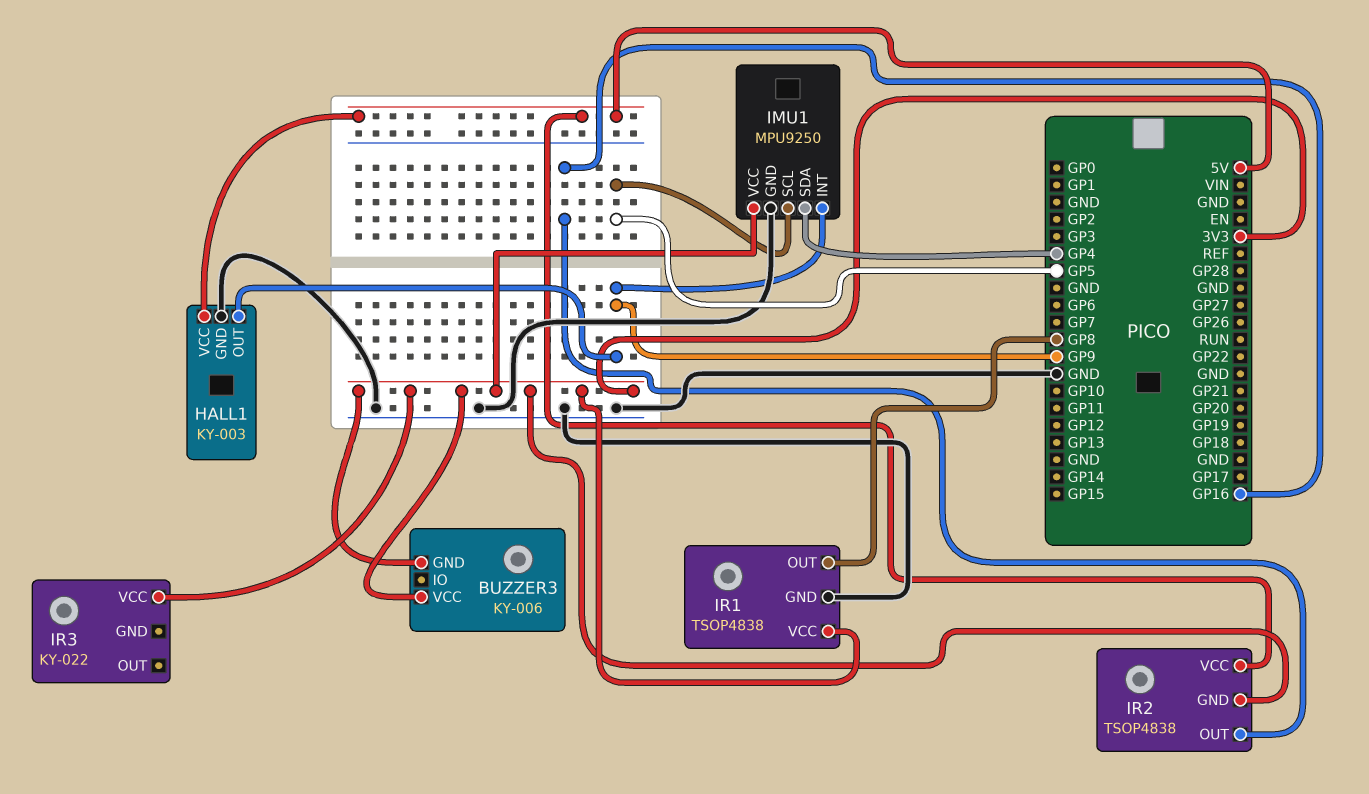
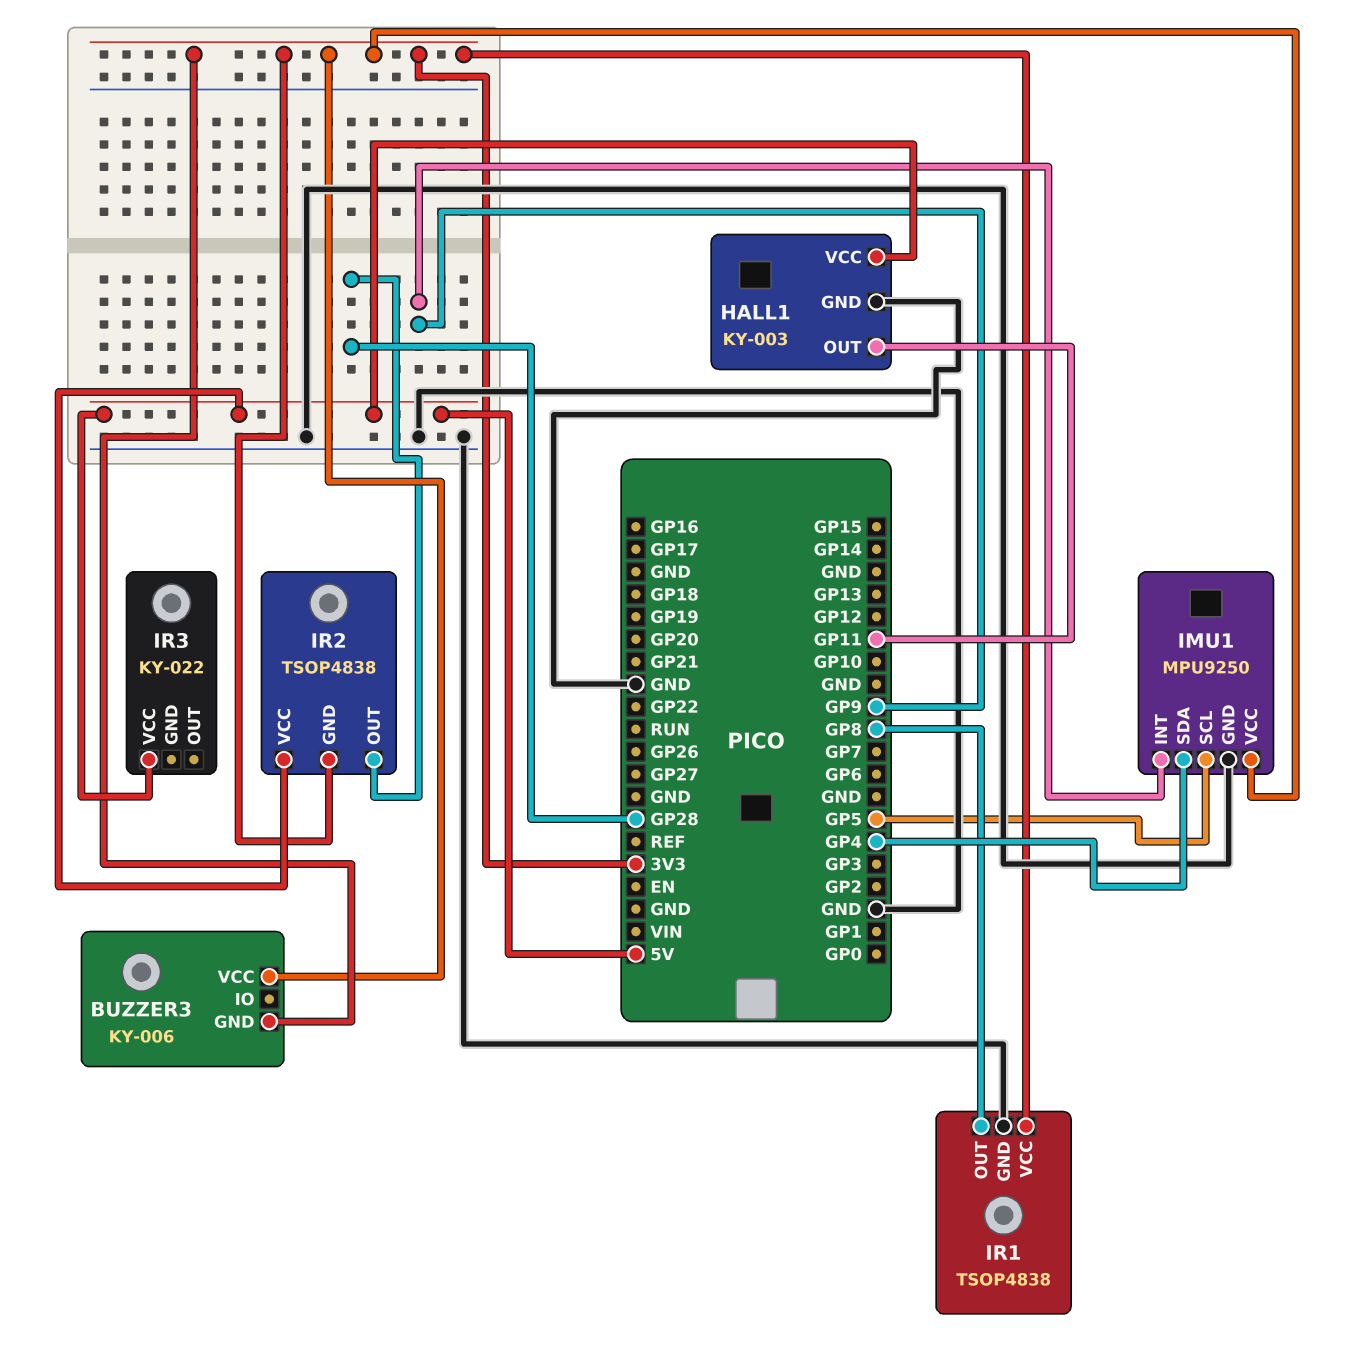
HALL1 pin OUT: GP9 -> GP11
IR2 pin OUT: GP16 -> GP28
IR3 pin VCC: 3V3 -> 5V

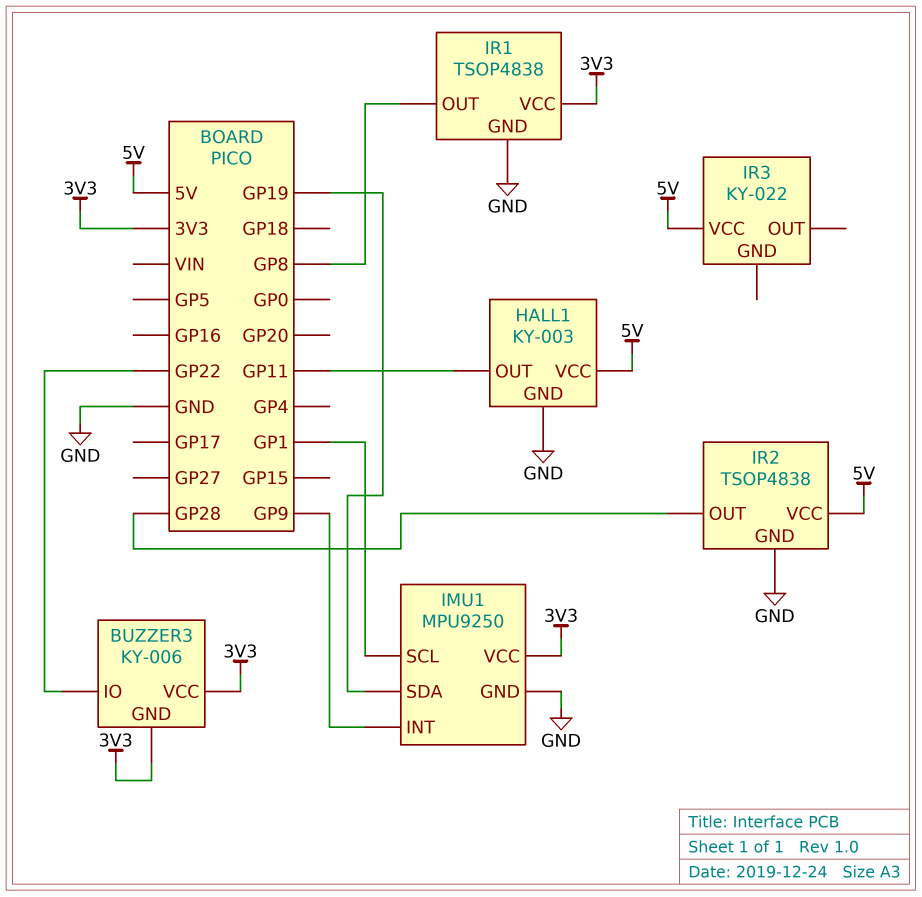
BUZZER3 pin IO: none -> GP22
IMU1 pin SCL: GP5 -> GP1
IMU1 pin SDA: GP4 -> GP19
IR2 pin GND: 3V3 -> GND

